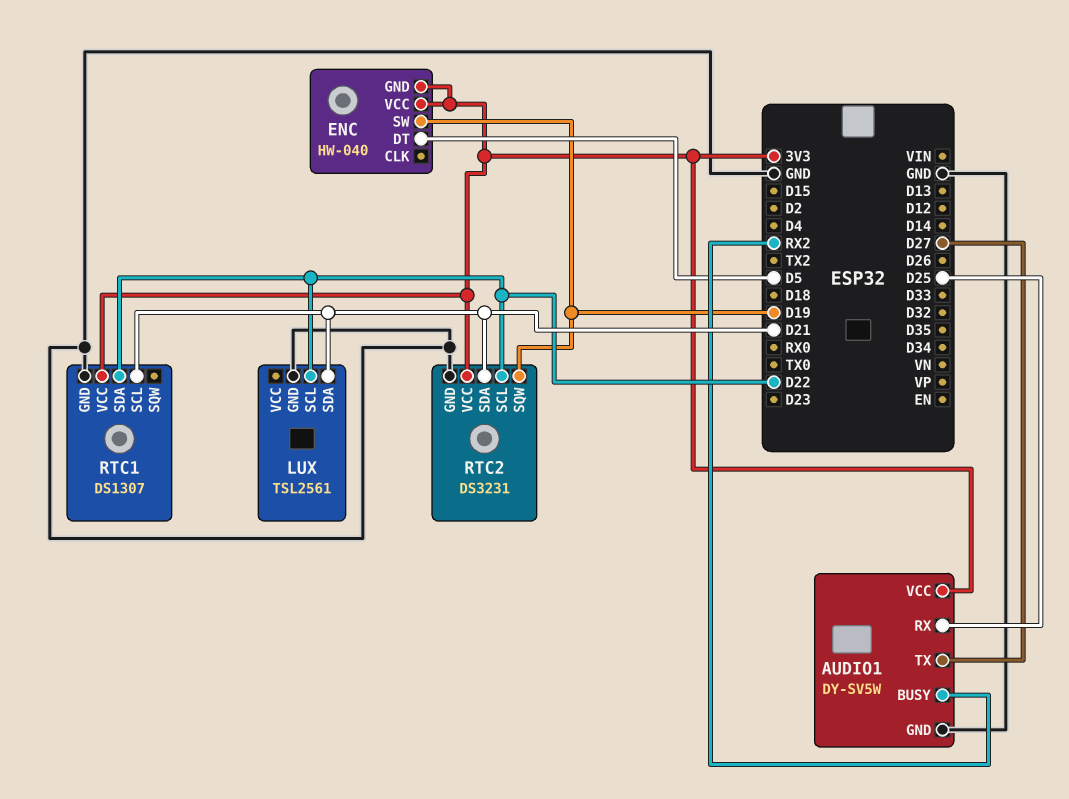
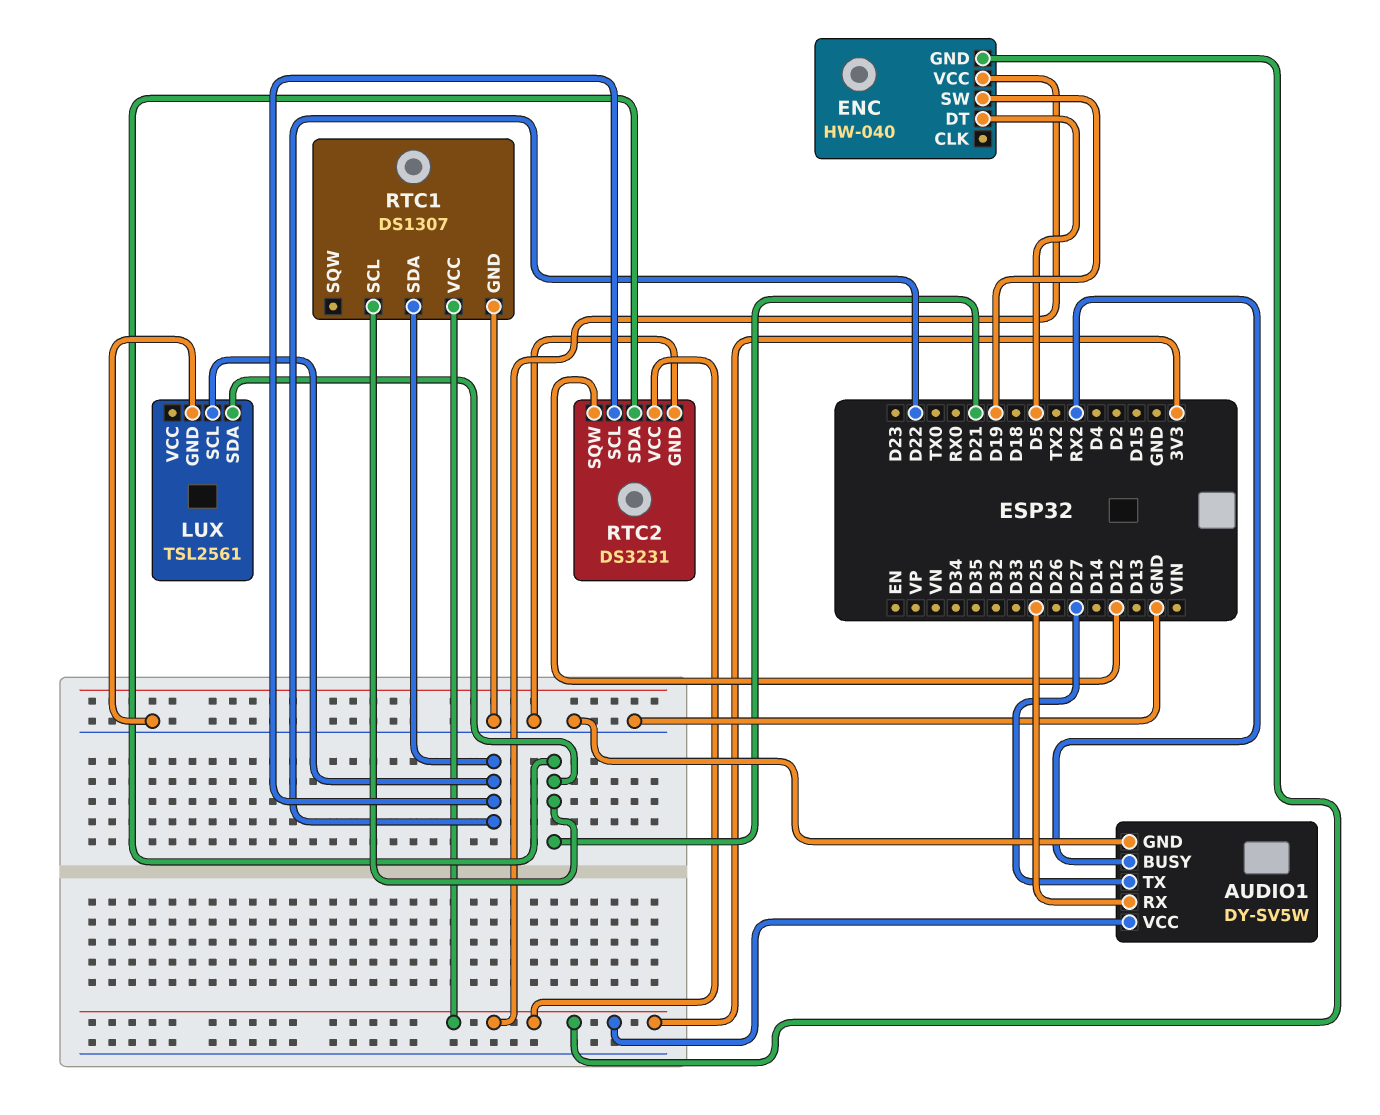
RTC2 pin SQW: D19 -> D12

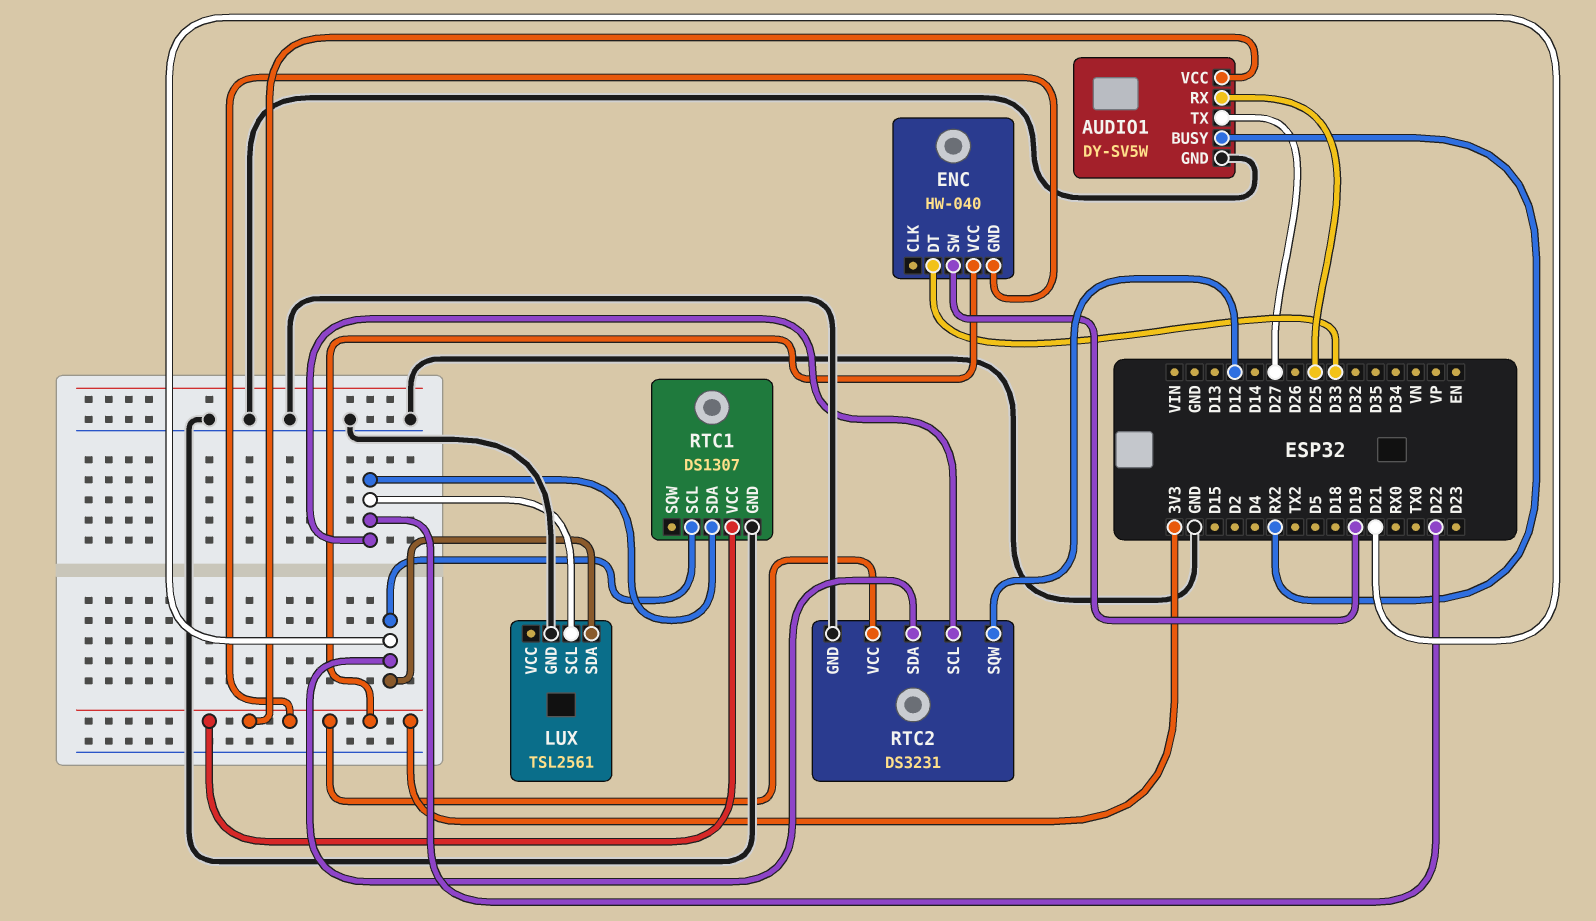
ENC pin DT: D5 -> D33

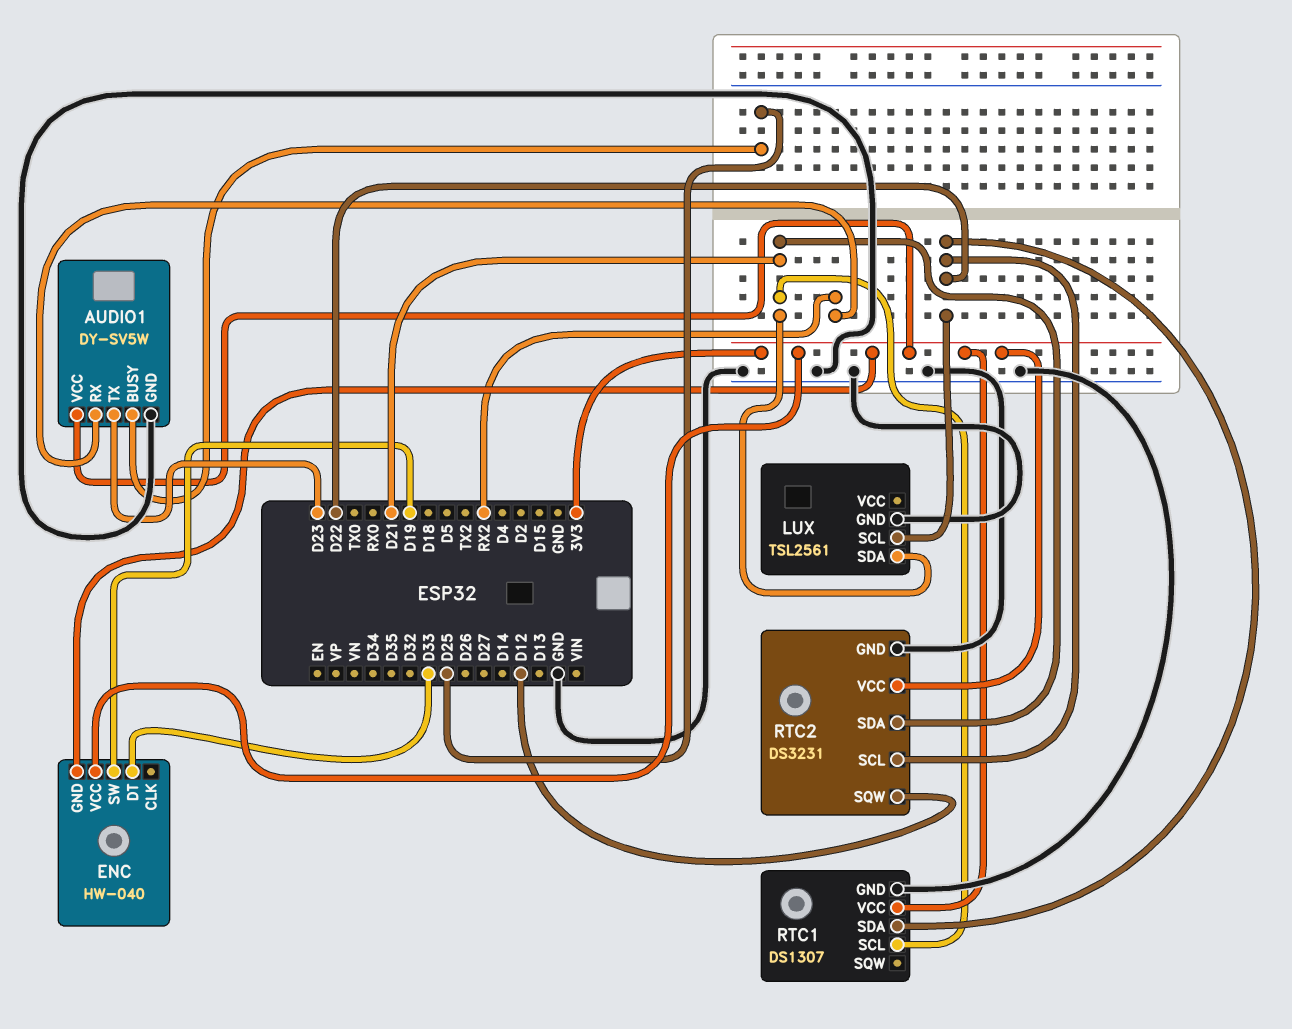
AUDIO1 pin BUSY: RX2 -> D25
AUDIO1 pin RX: D25 -> RX2
AUDIO1 pin TX: D27 -> D23

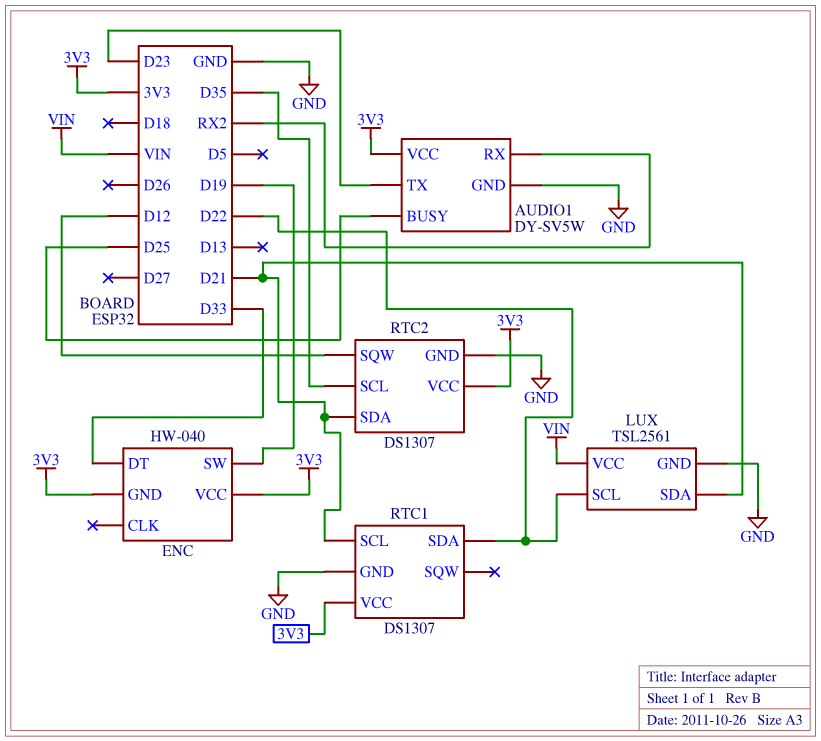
LUX pin VCC: none -> VIN
RTC2: DS3231 -> DS1307
RTC2 pin SCL: D22 -> D35

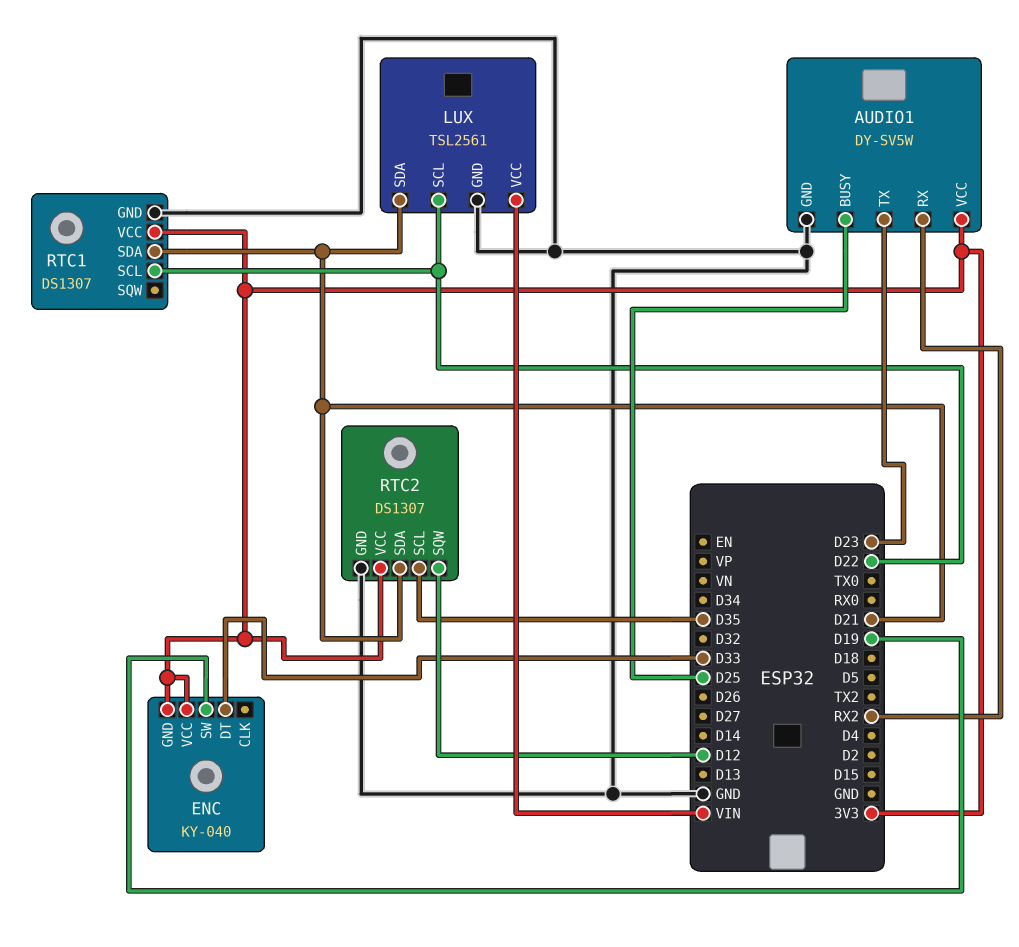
ENC: HW-040 -> KY-040
RTC1 pin SCL: D21 -> D22
RTC1 pin SDA: D22 -> D21

